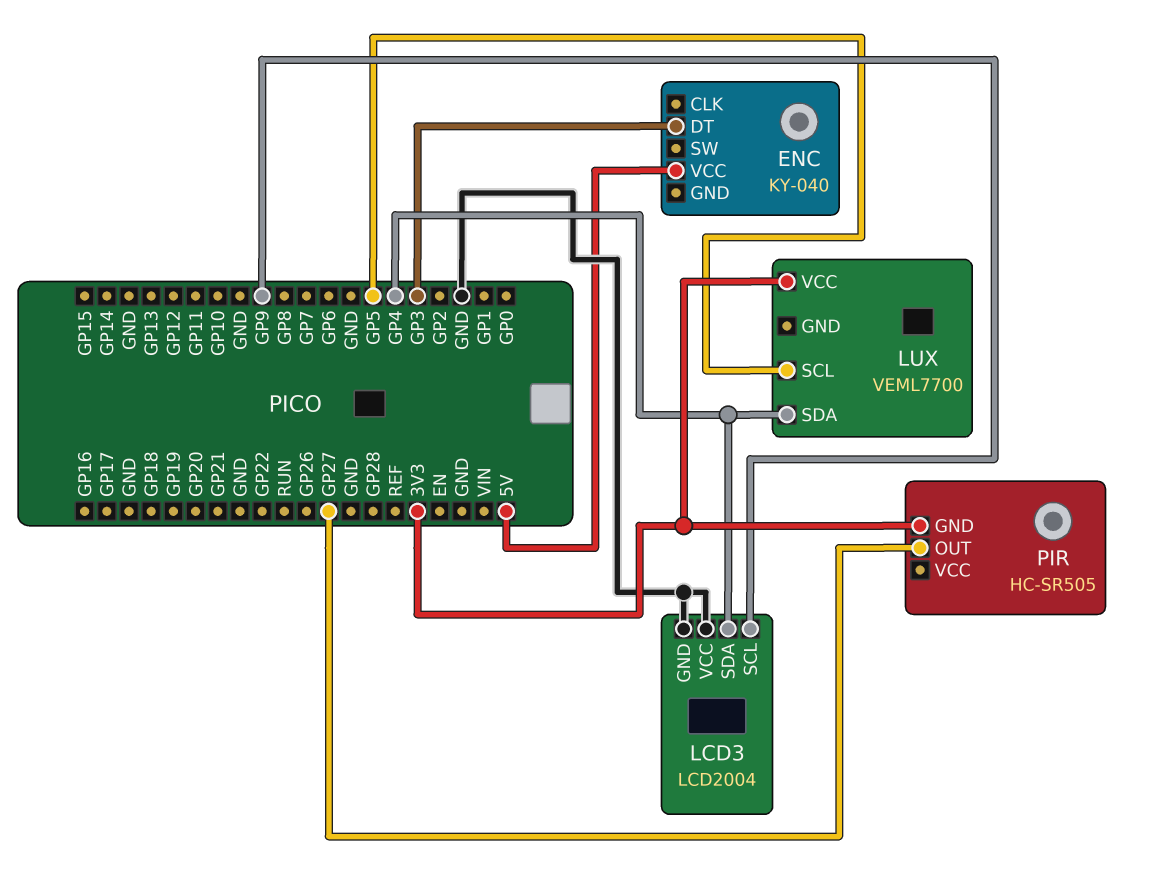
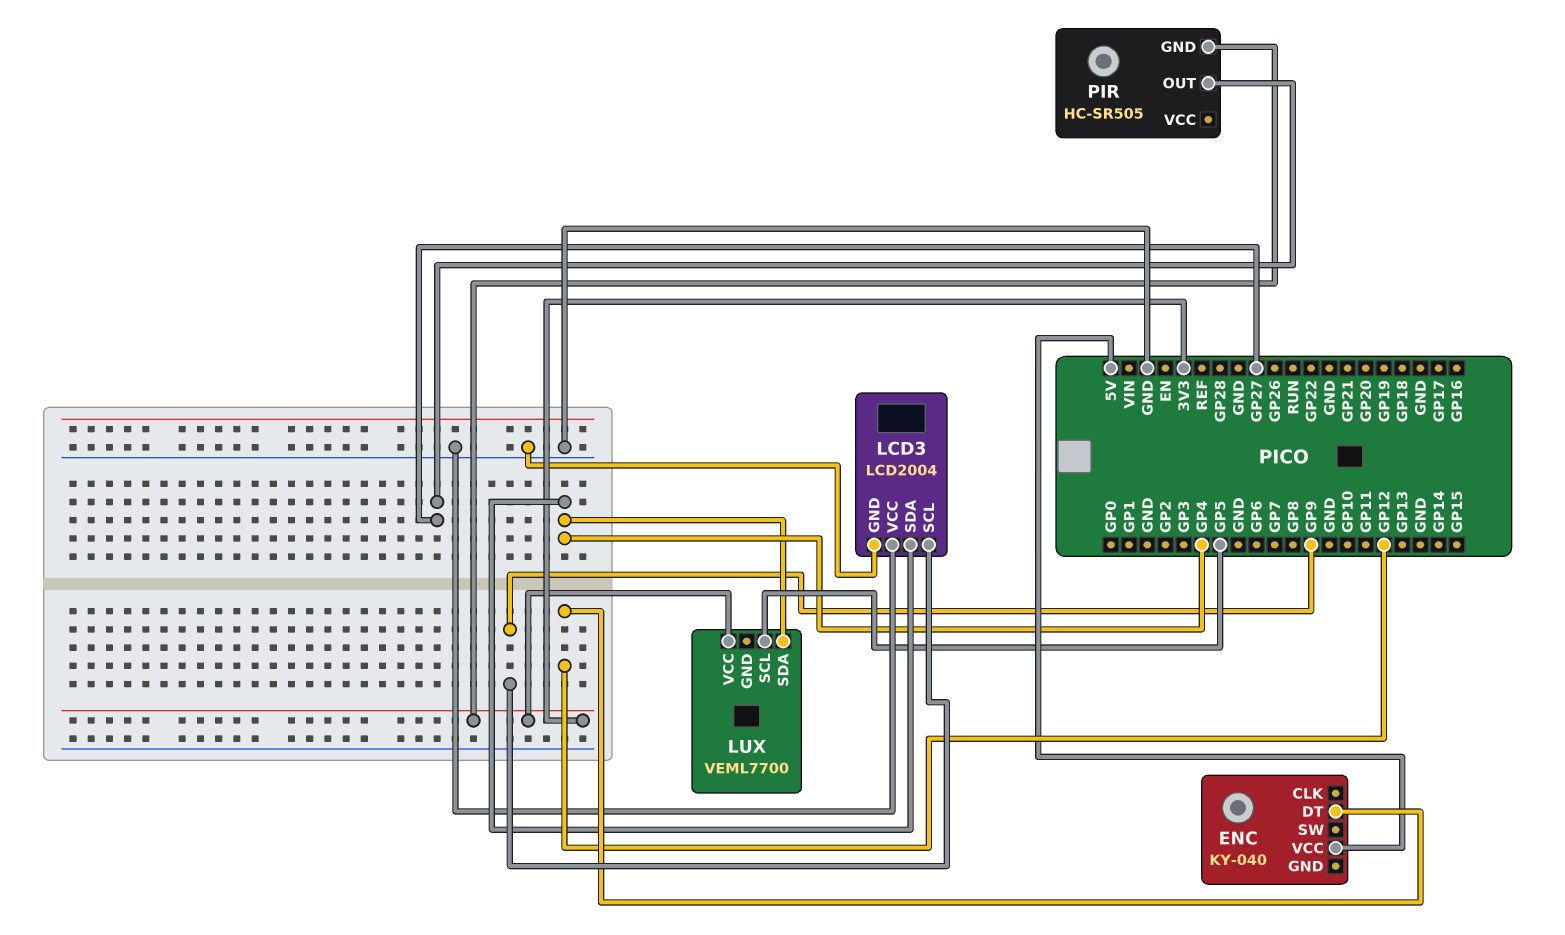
ENC pin DT: GP3 -> GP12

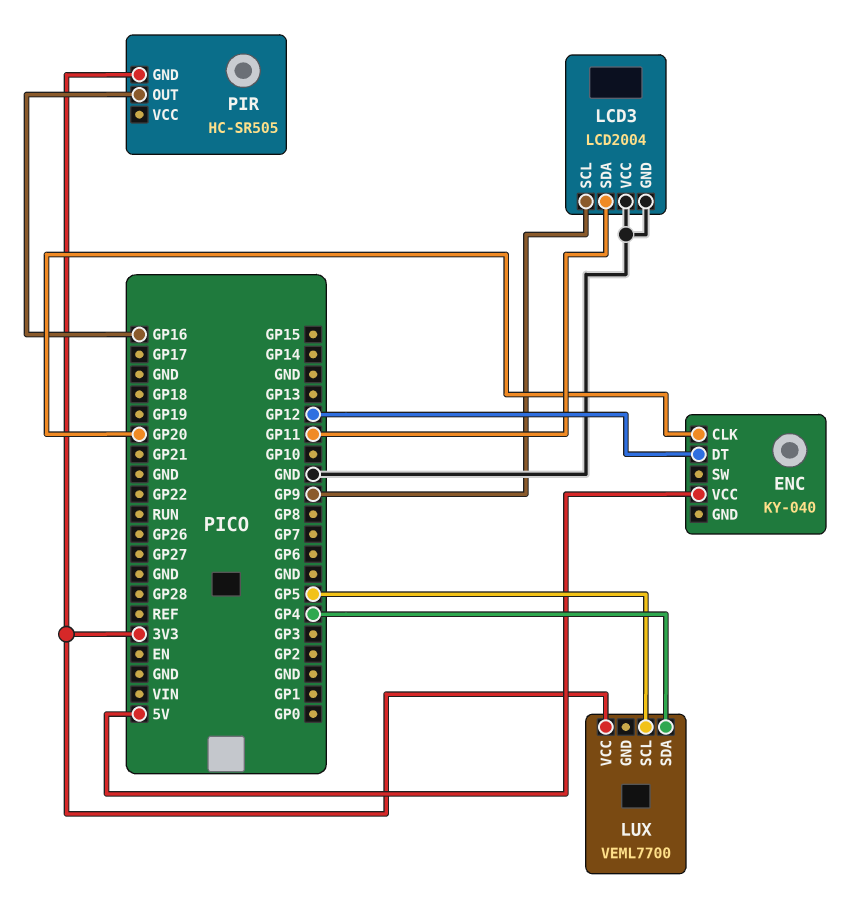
ENC pin CLK: none -> GP20
LCD3 pin SDA: GP4 -> GP11
PIR pin OUT: GP27 -> GP16

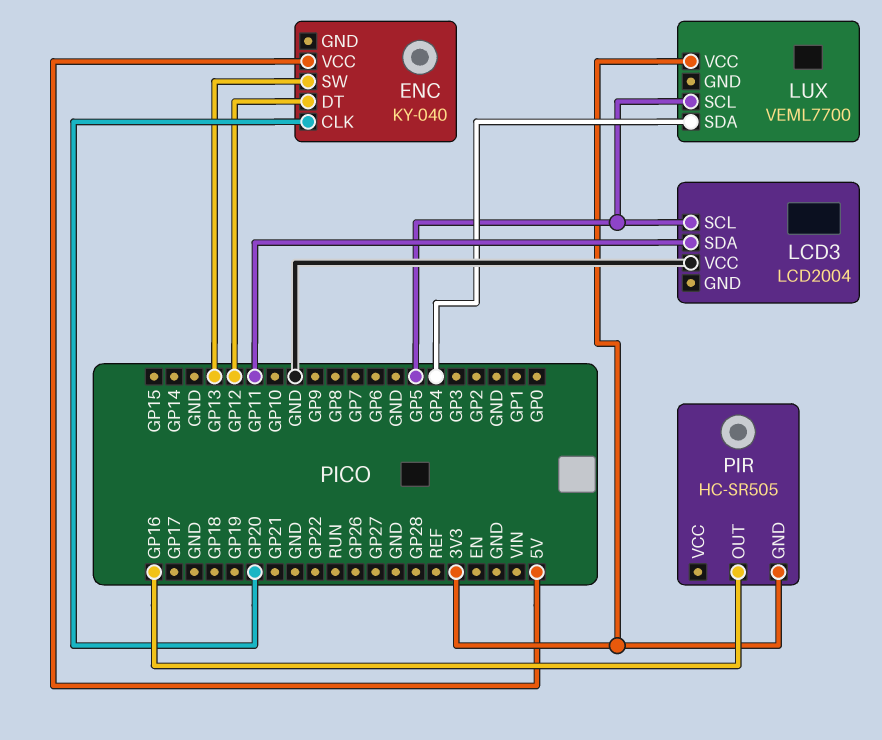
ENC pin SW: none -> GP13
LCD3 pin GND: GND -> none
LCD3 pin SCL: GP9 -> GP5

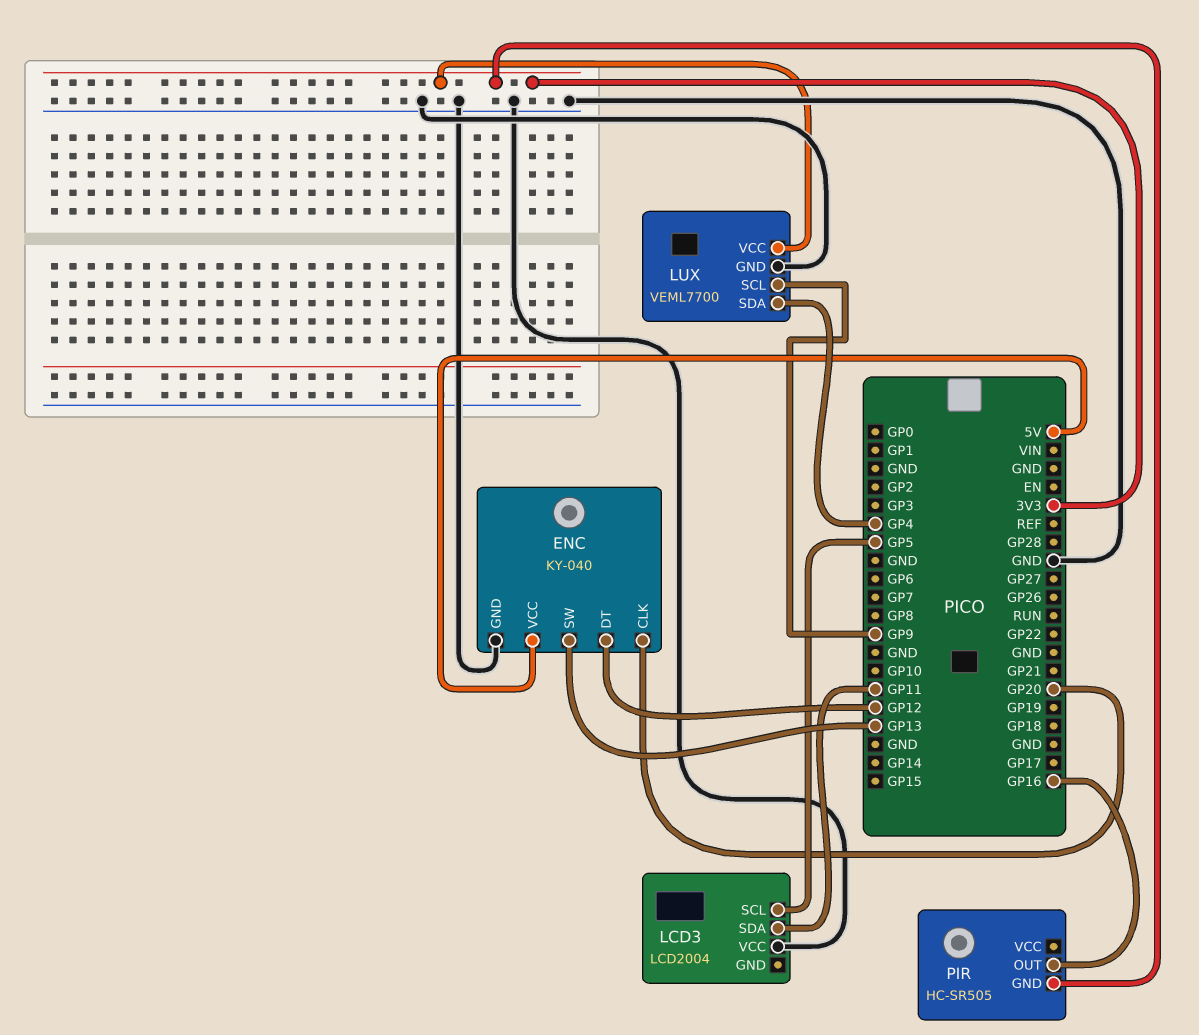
ENC pin GND: none -> GND
LUX pin GND: none -> GND
LUX pin SCL: GP5 -> GP9

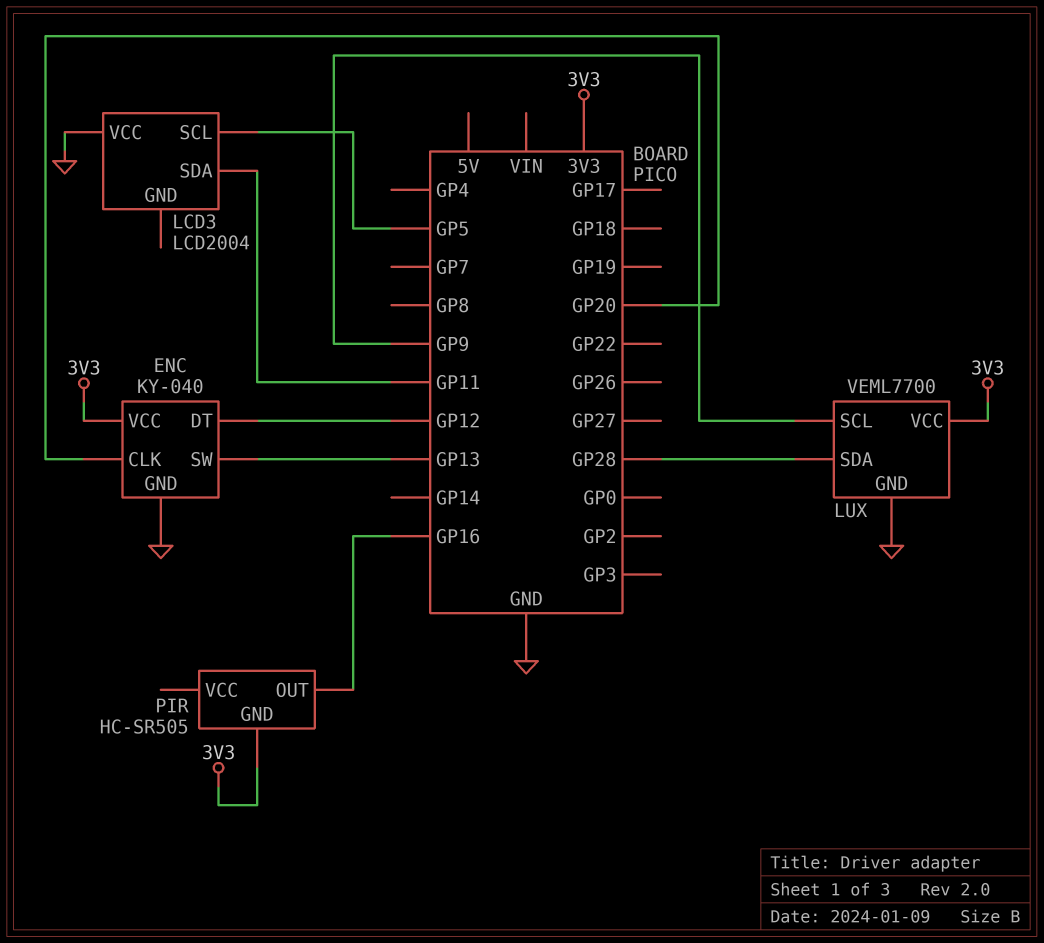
ENC pin VCC: 5V -> 3V3
LUX pin SDA: GP4 -> GP28

